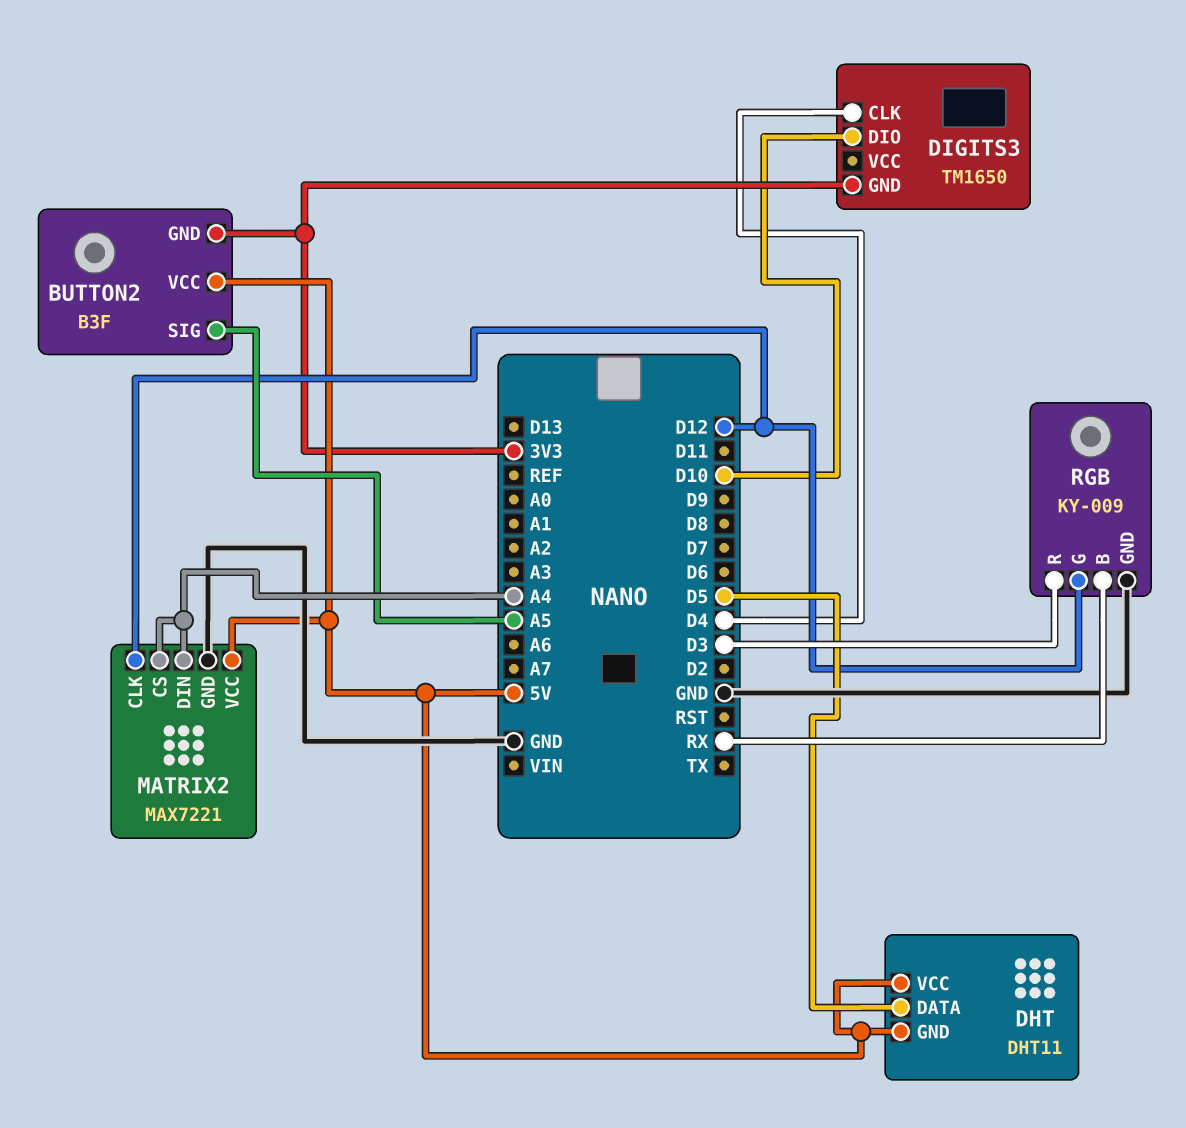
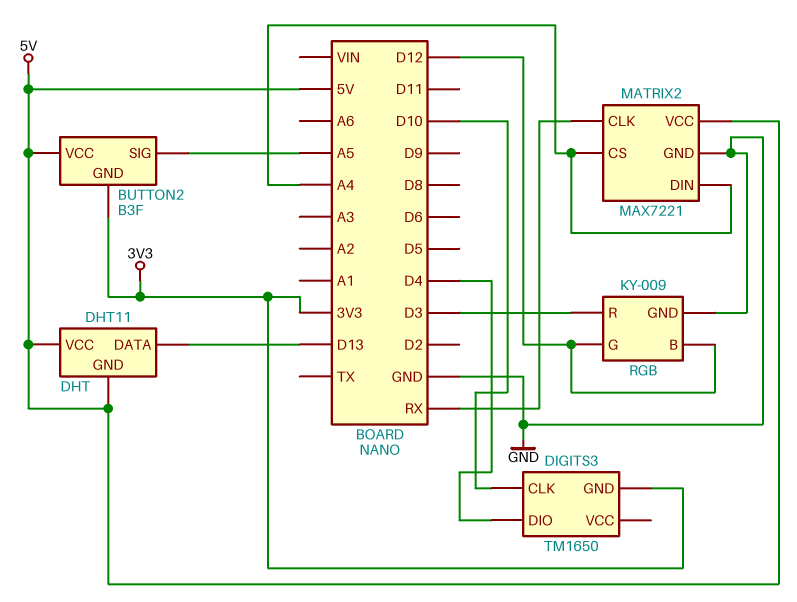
DHT pin DATA: D5 -> D13
DIGITS3 pin CLK: D4 -> D10
DIGITS3 pin DIO: D10 -> D4
MATRIX2 pin CLK: D12 -> RX
RGB pin B: RX -> D12

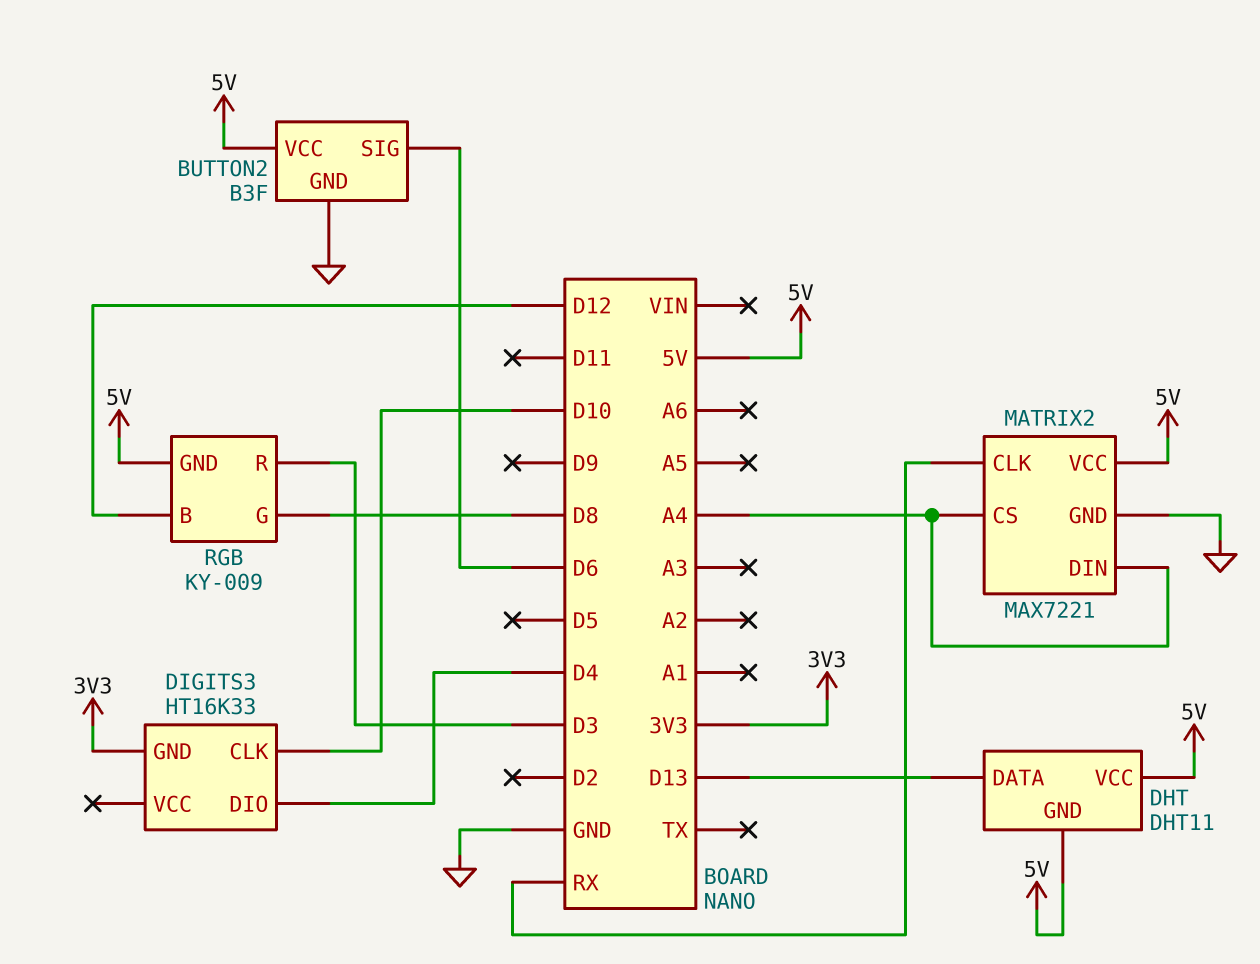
BUTTON2 pin GND: 3V3 -> GND
BUTTON2 pin SIG: A5 -> D6
DIGITS3: TM1650 -> HT16K33
RGB pin G: D12 -> D8
RGB pin GND: GND -> 5V

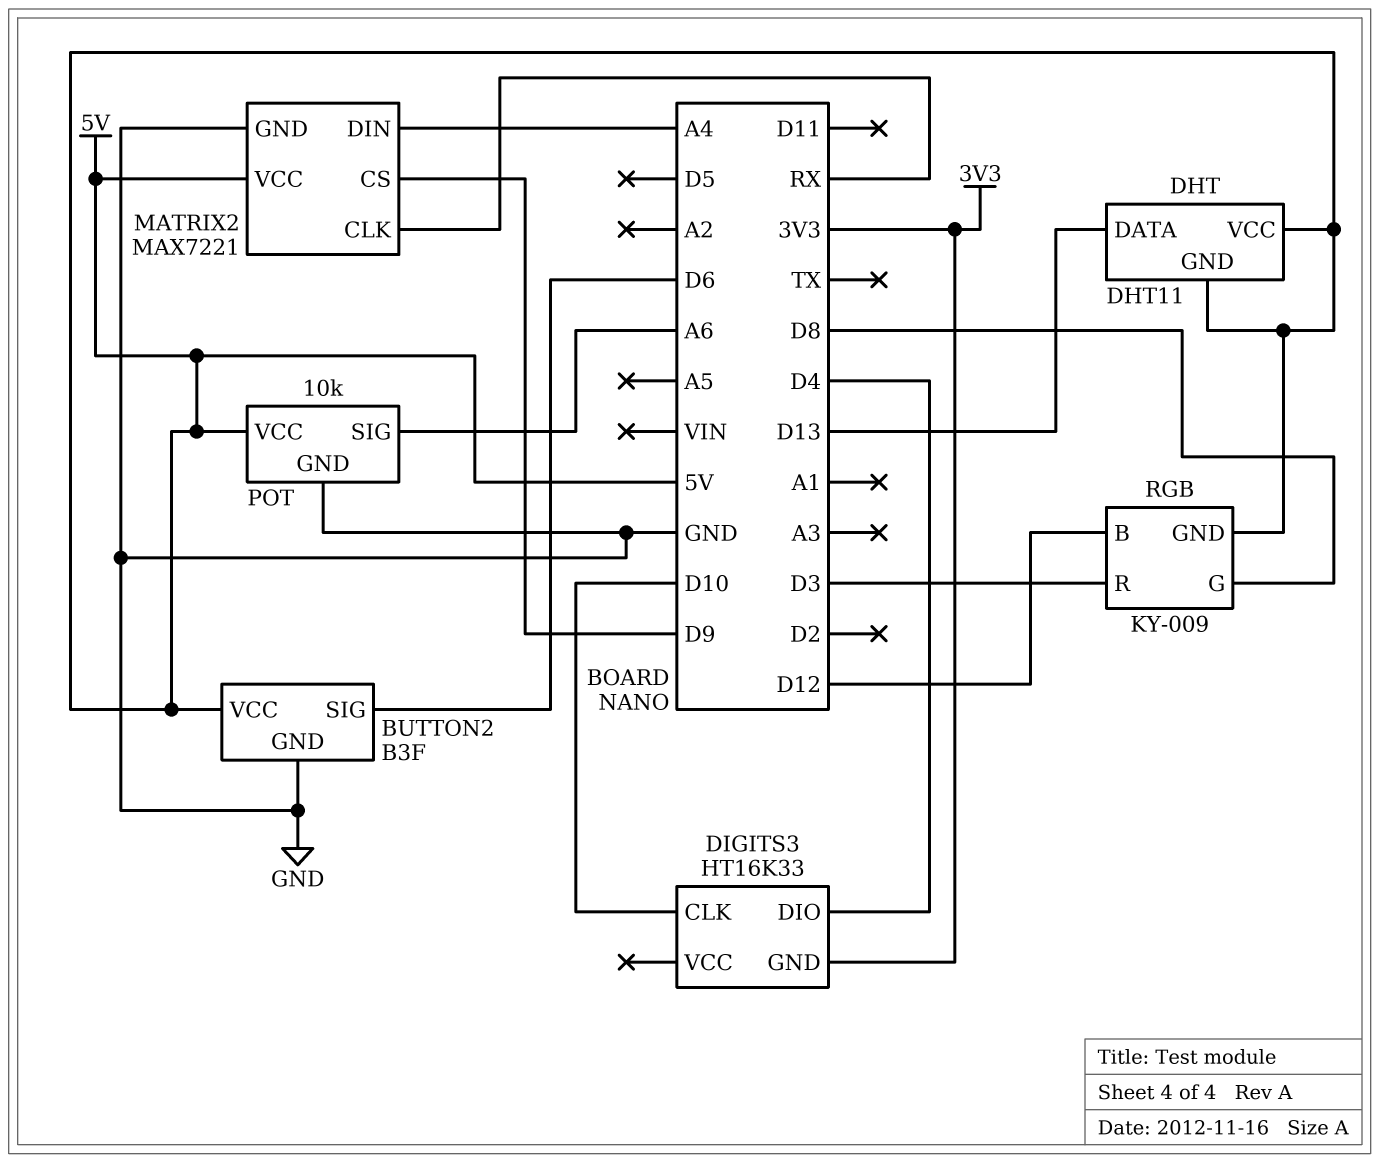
MATRIX2 pin CS: A4 -> D9
POT: none -> 10k
POT pin GND: none -> GND
POT pin SIG: none -> A6
POT pin VCC: none -> 5V

